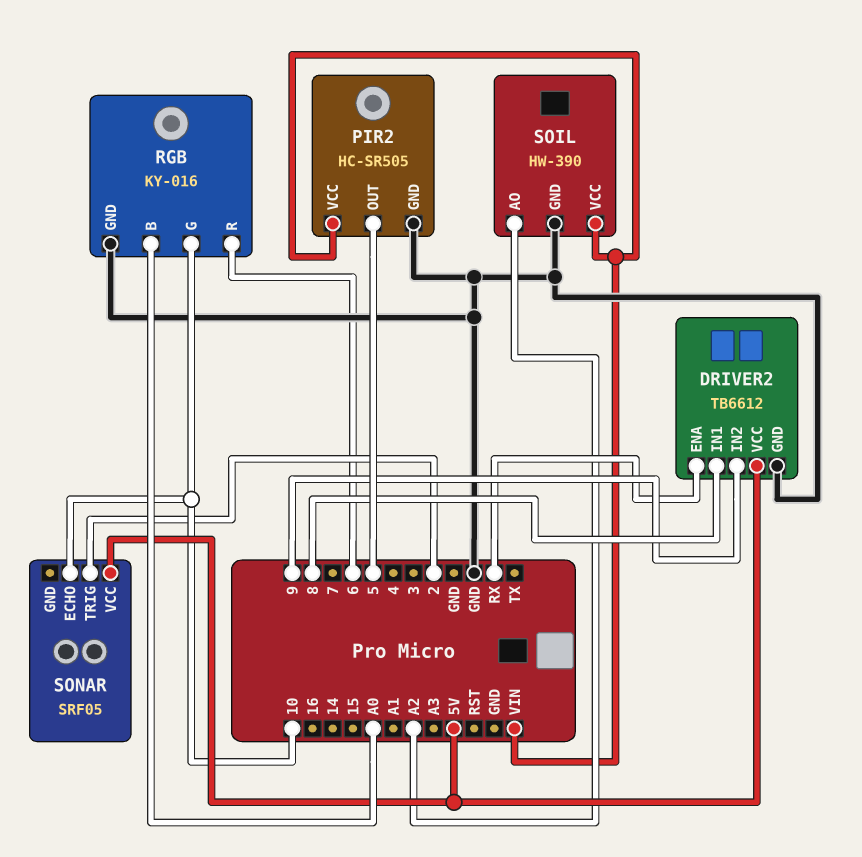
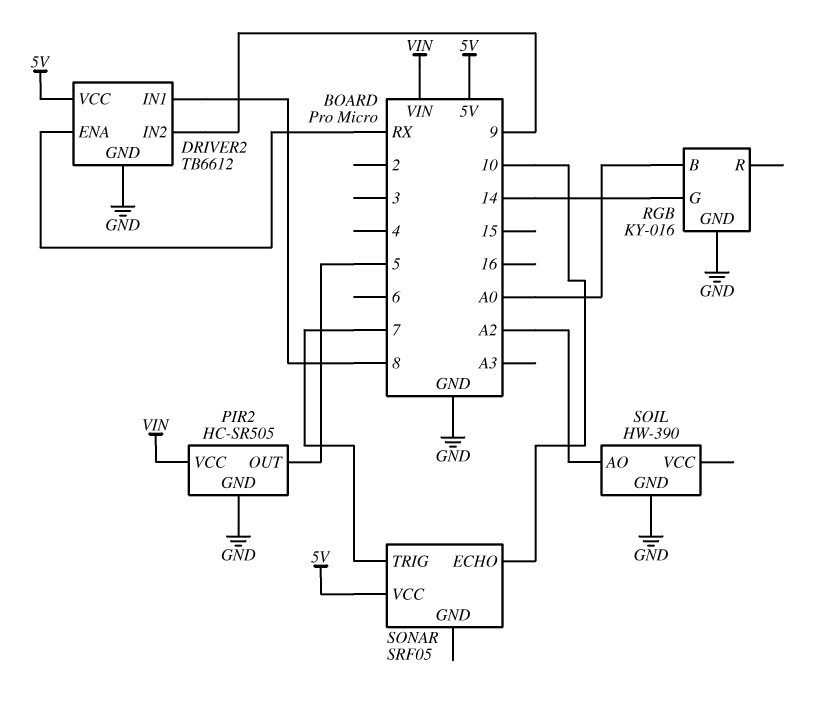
RGB pin G: 10 -> 14
RGB pin R: 6 -> none
SOIL pin VCC: VIN -> none
SONAR pin TRIG: 2 -> 7

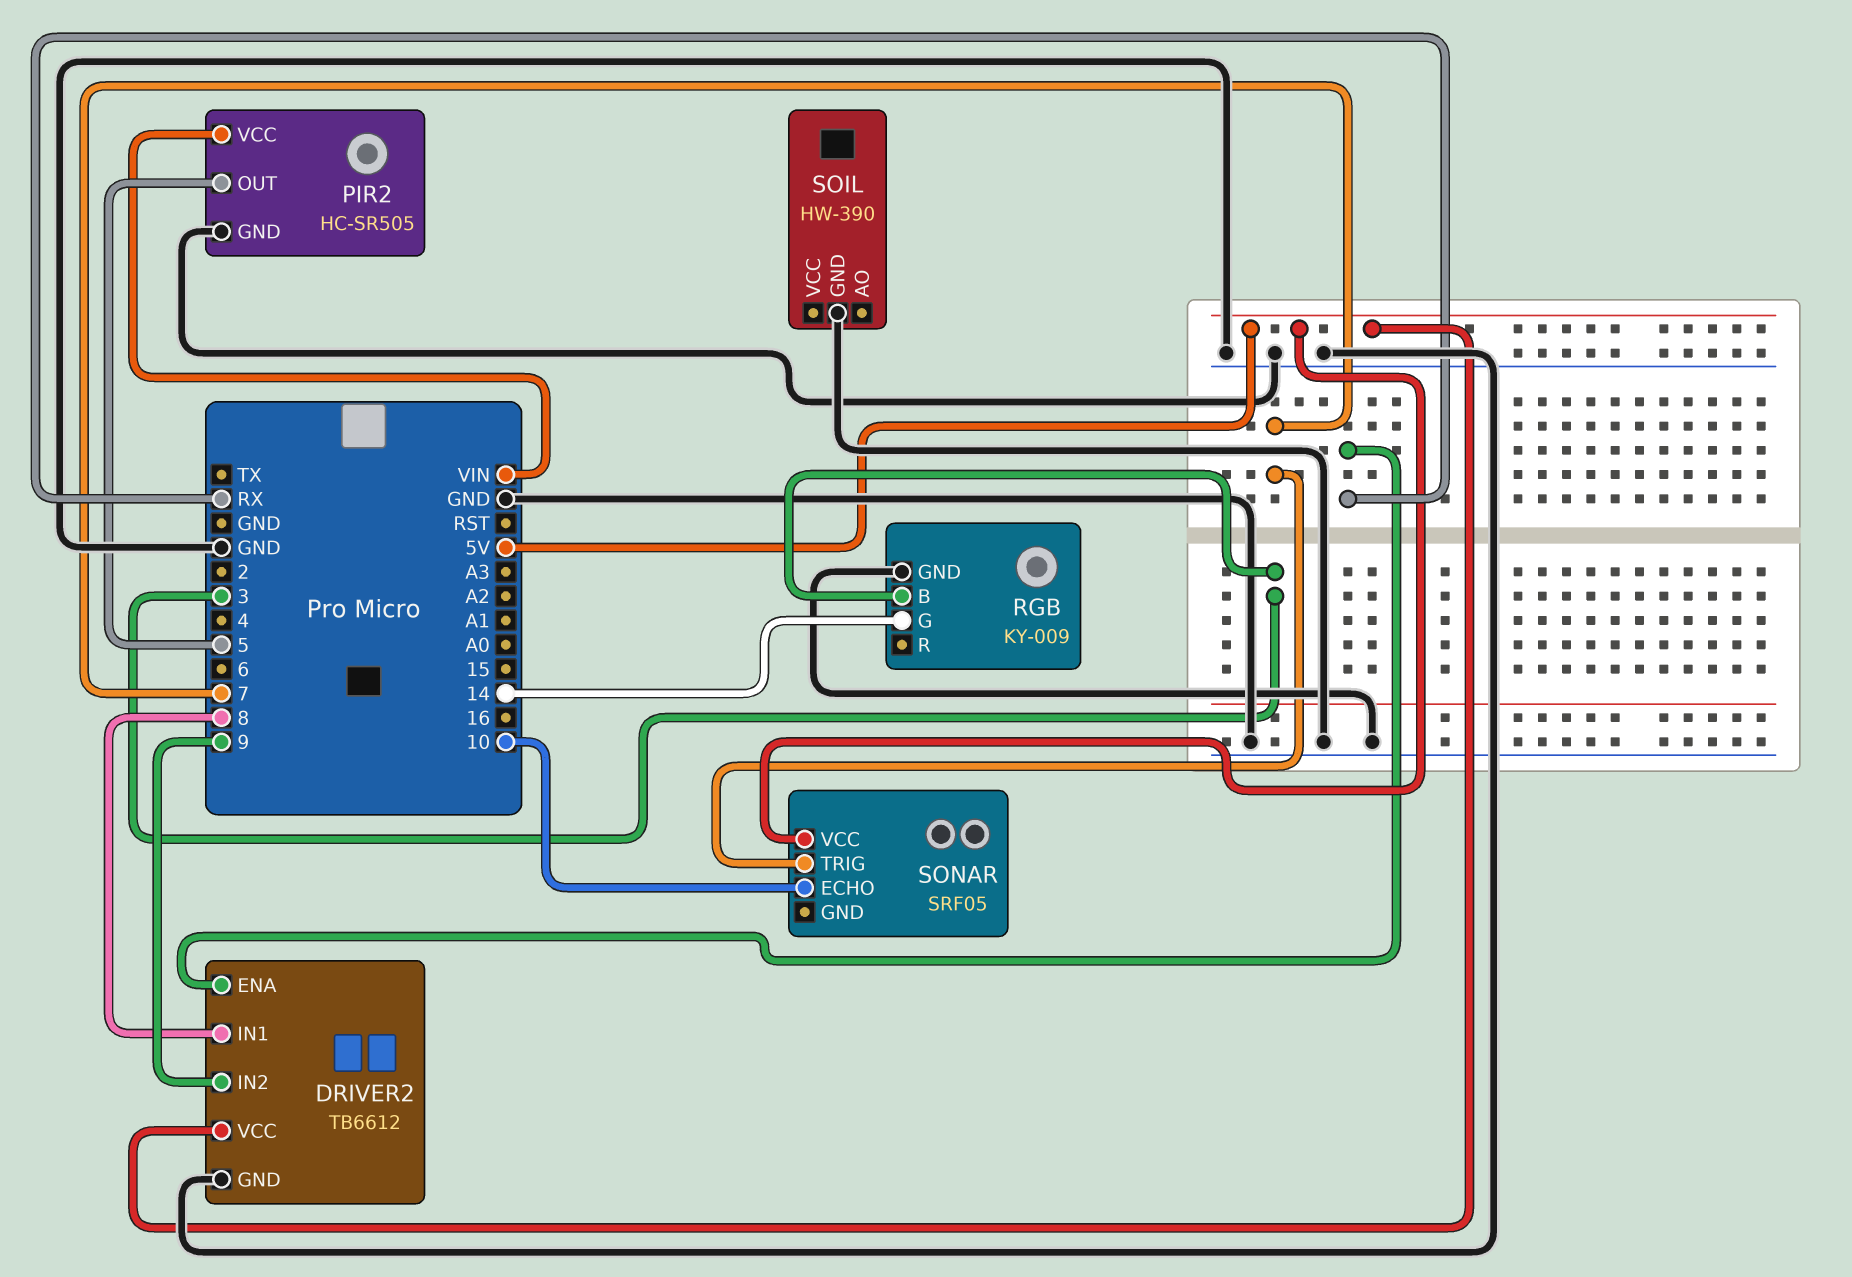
RGB: KY-016 -> KY-009
RGB pin B: A0 -> 3
SOIL pin AO: A2 -> none

